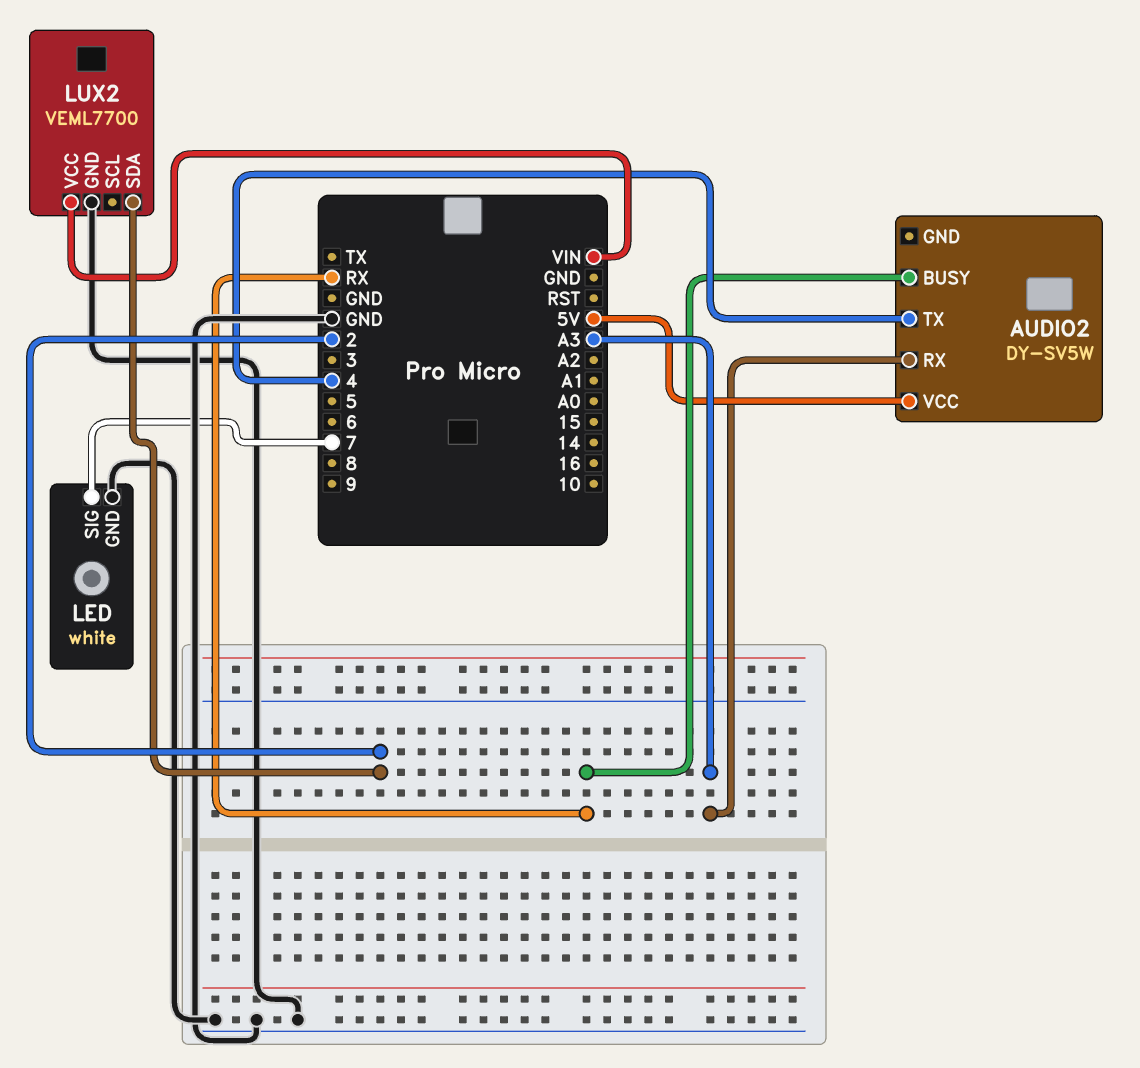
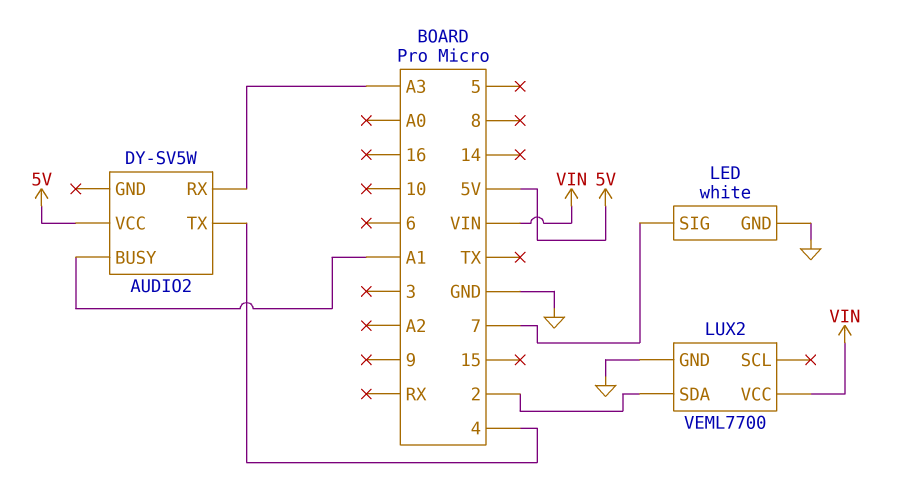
AUDIO2 pin BUSY: RX -> A1

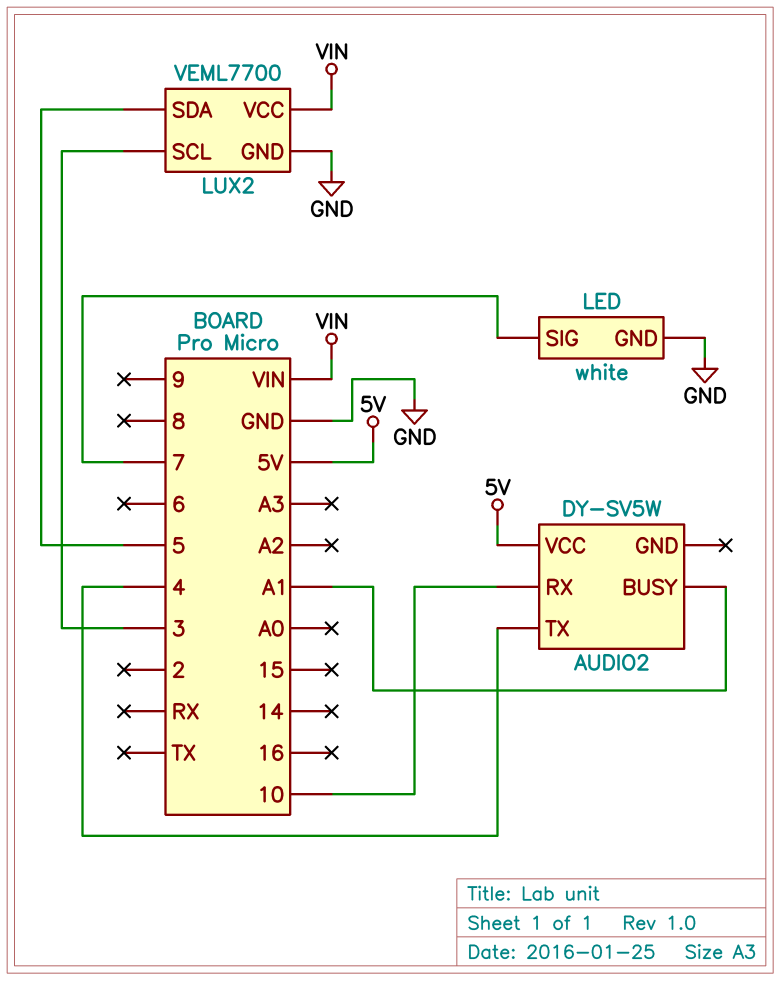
AUDIO2 pin RX: A3 -> 10
LUX2 pin SCL: none -> 3
LUX2 pin SDA: 2 -> 5

